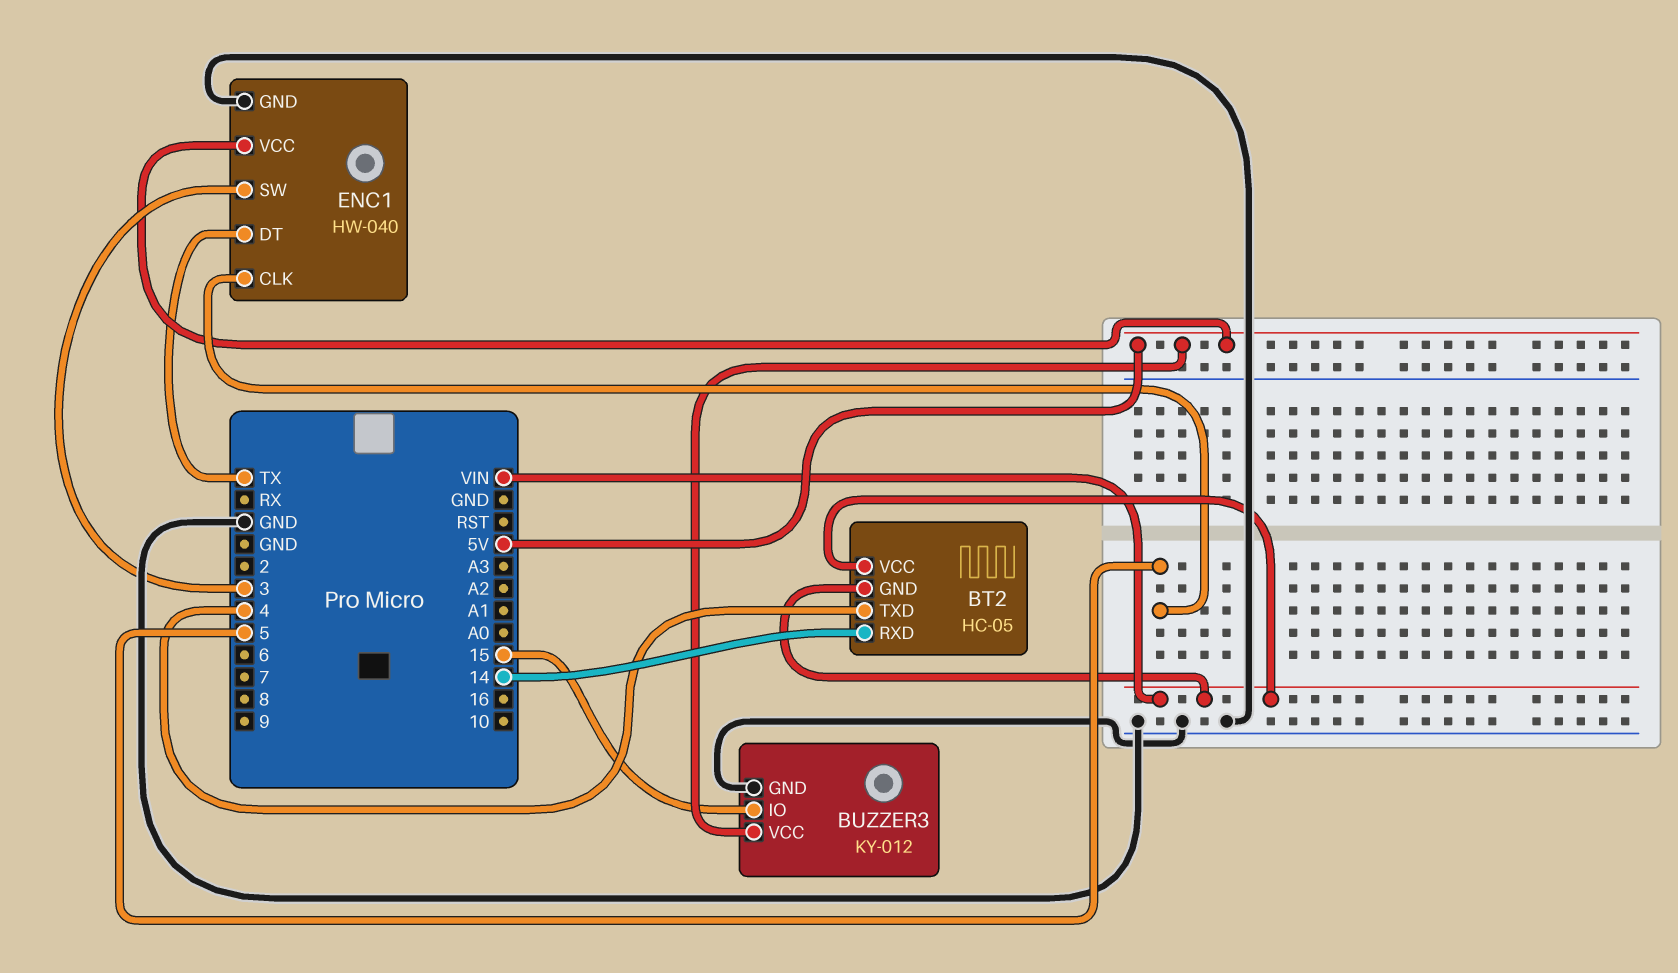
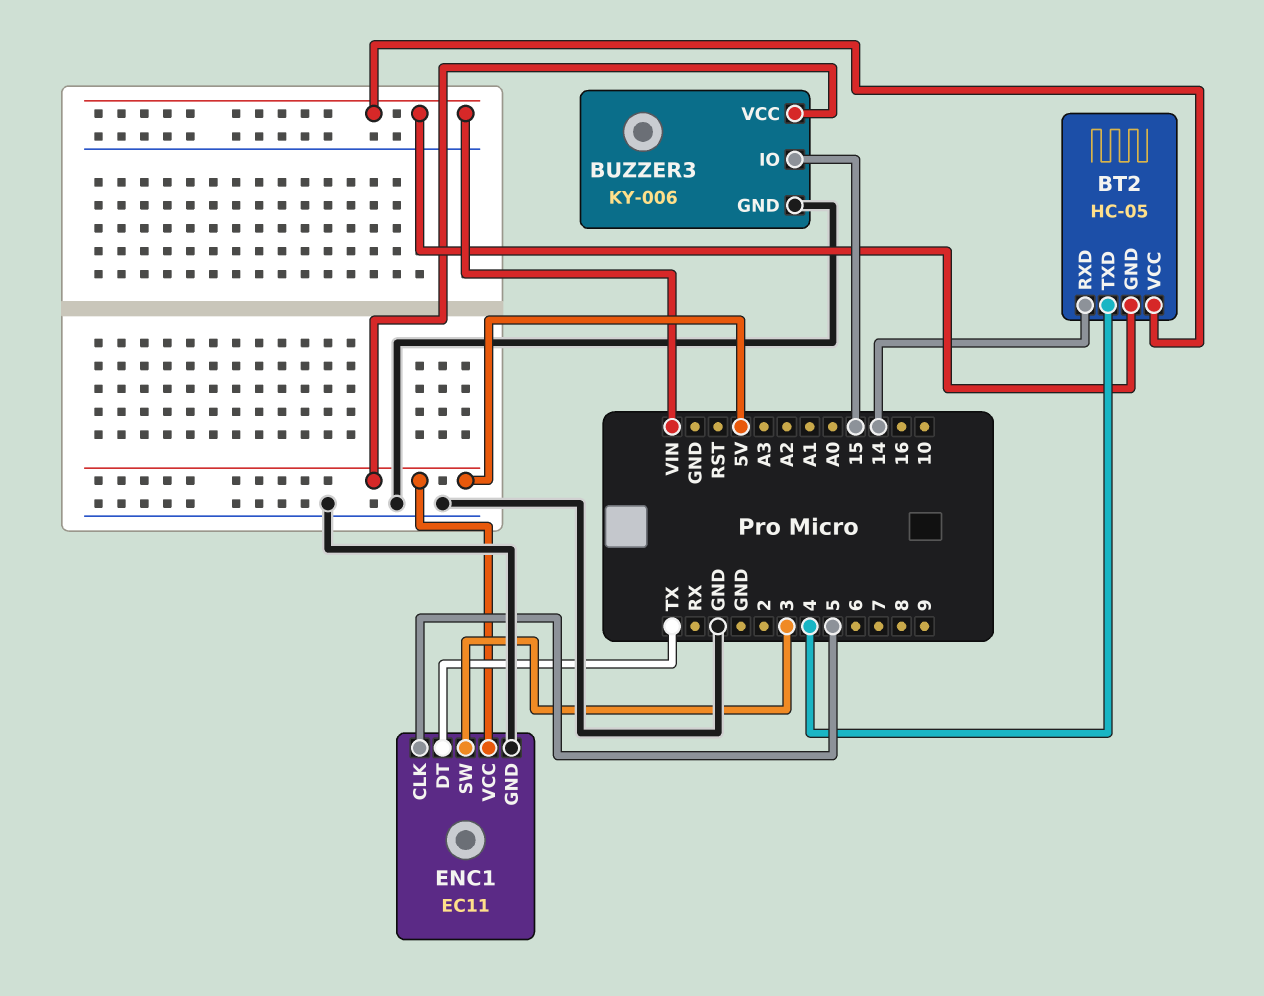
BUZZER3: KY-012 -> KY-006
ENC1: HW-040 -> EC11

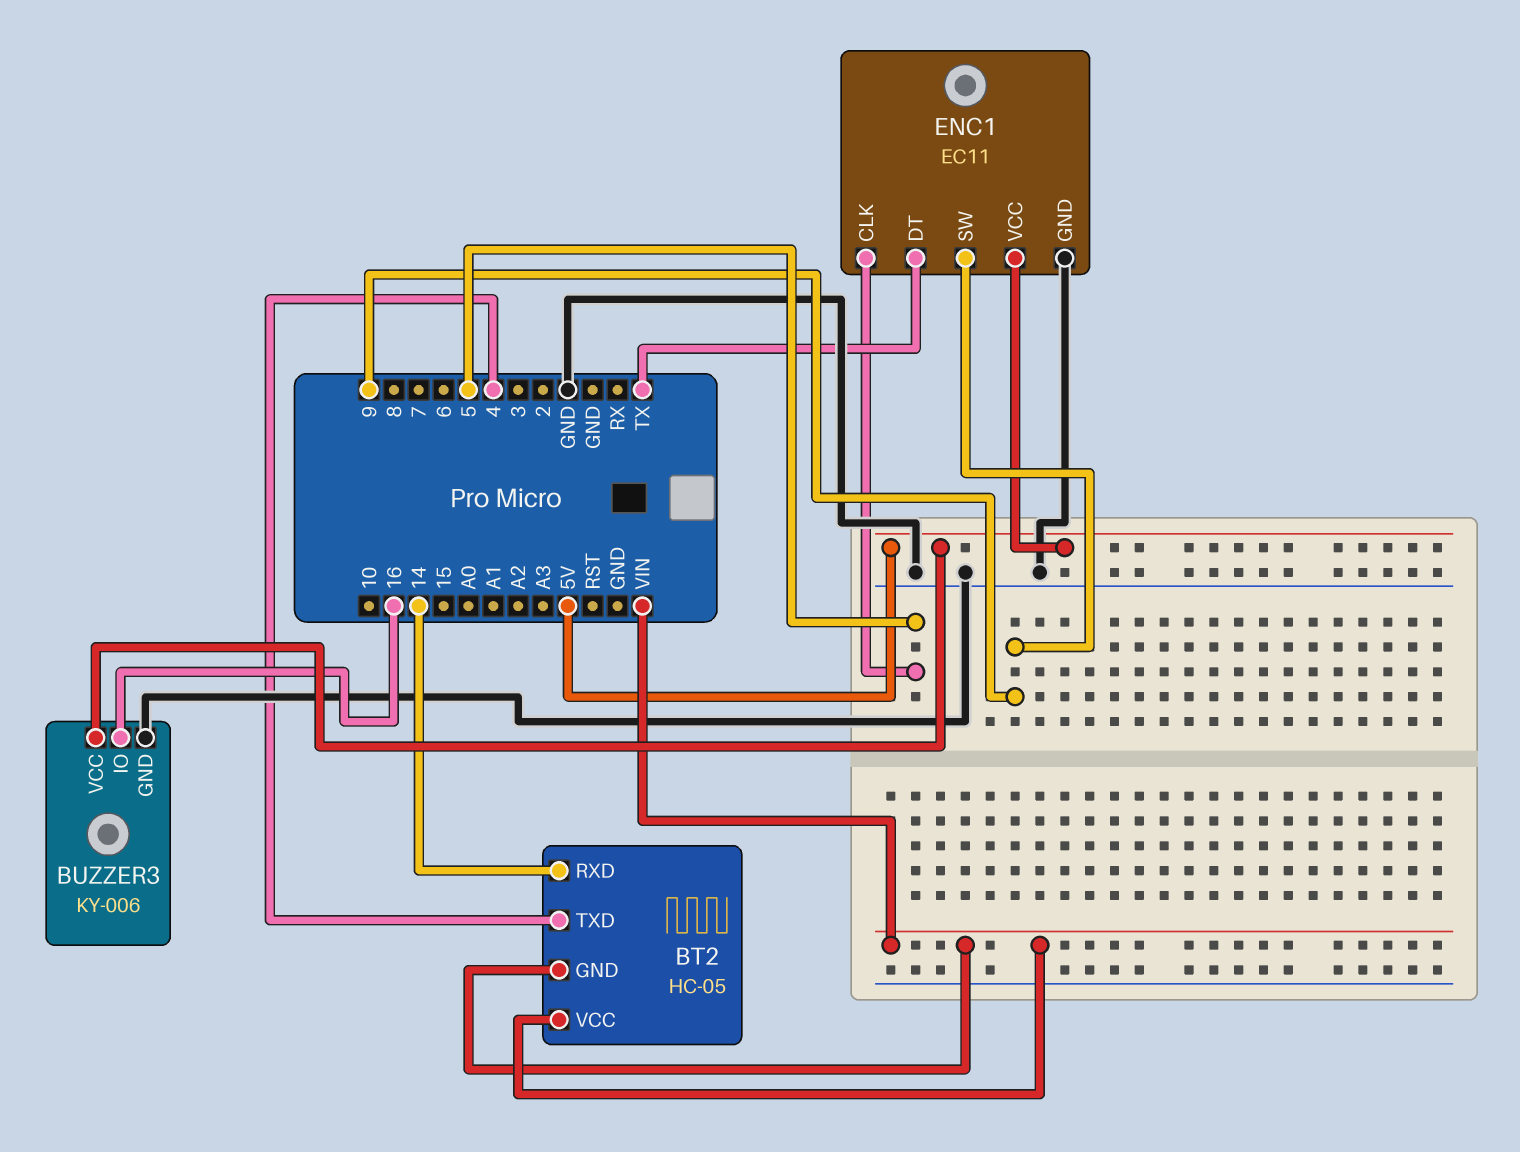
BUZZER3 pin IO: 15 -> 16
ENC1 pin SW: 3 -> 9

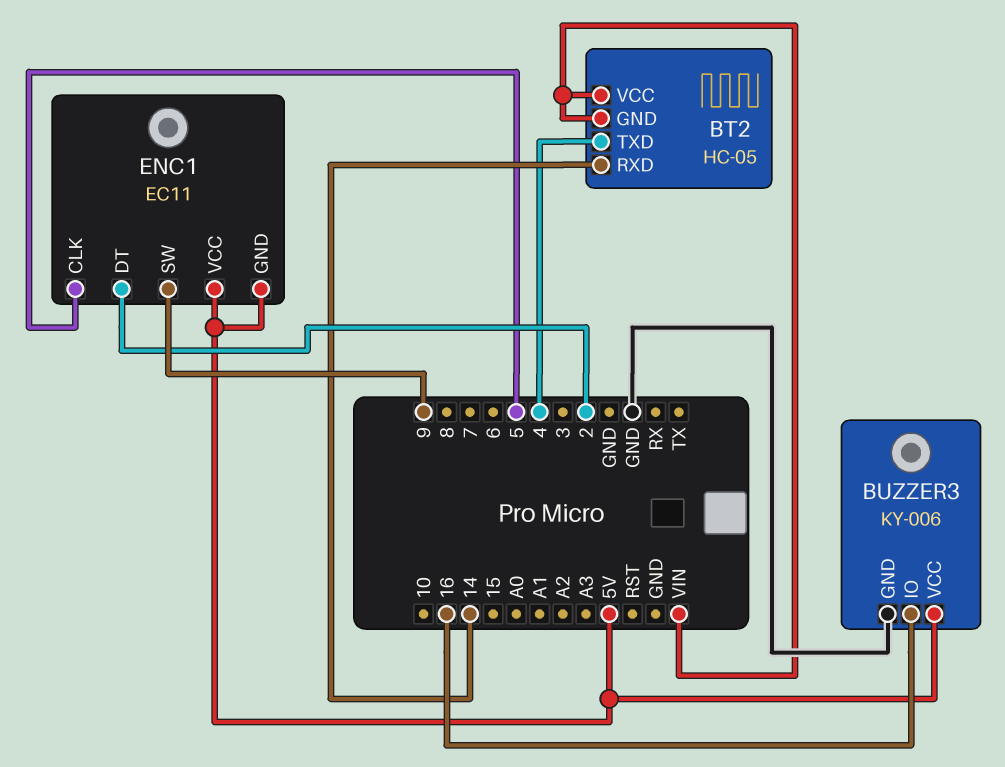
ENC1 pin DT: TX -> 2
ENC1 pin GND: GND -> 5V

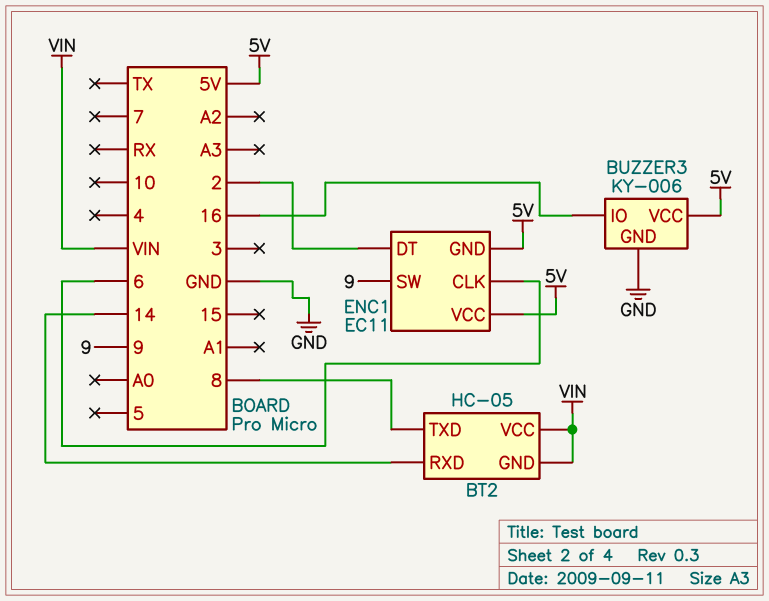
BT2 pin TXD: 4 -> 8
ENC1 pin CLK: 5 -> 6

